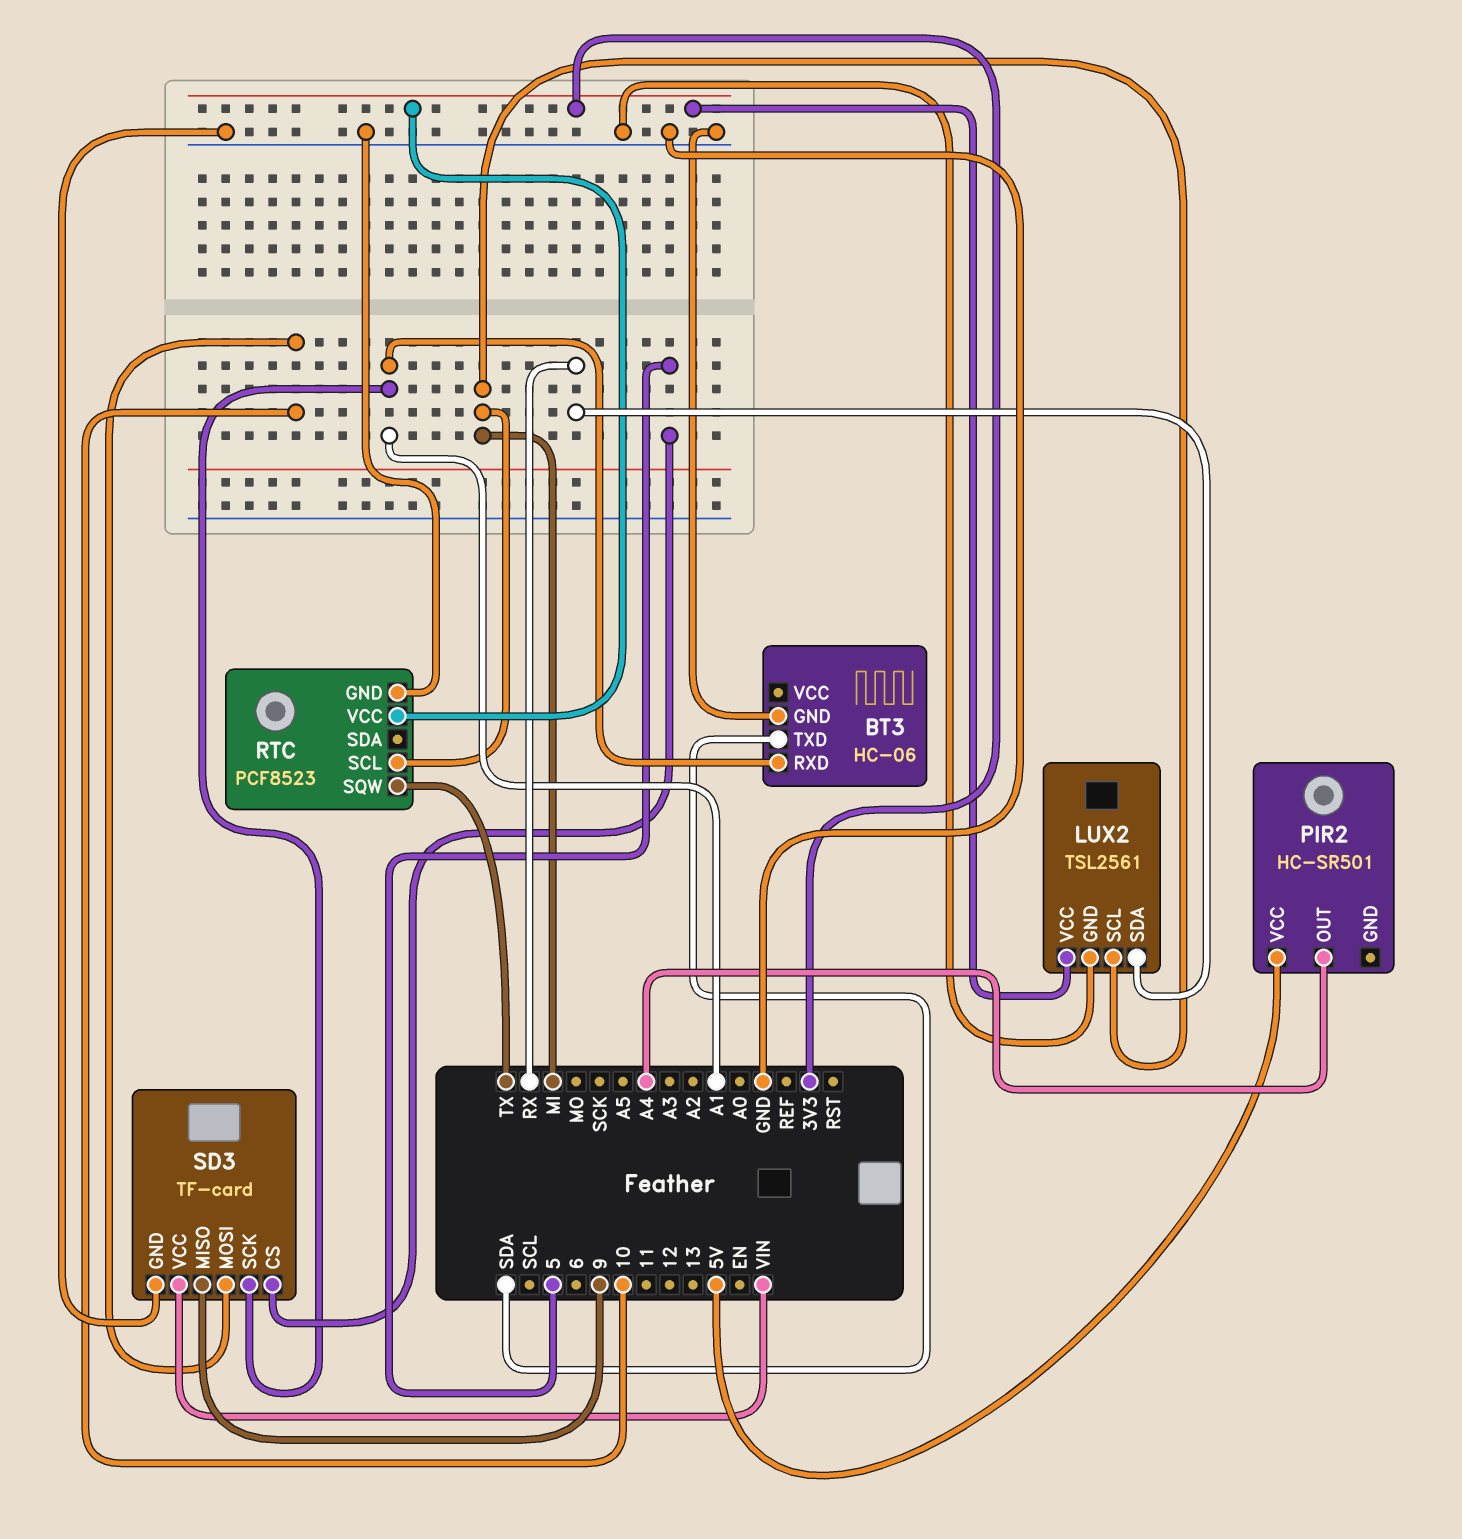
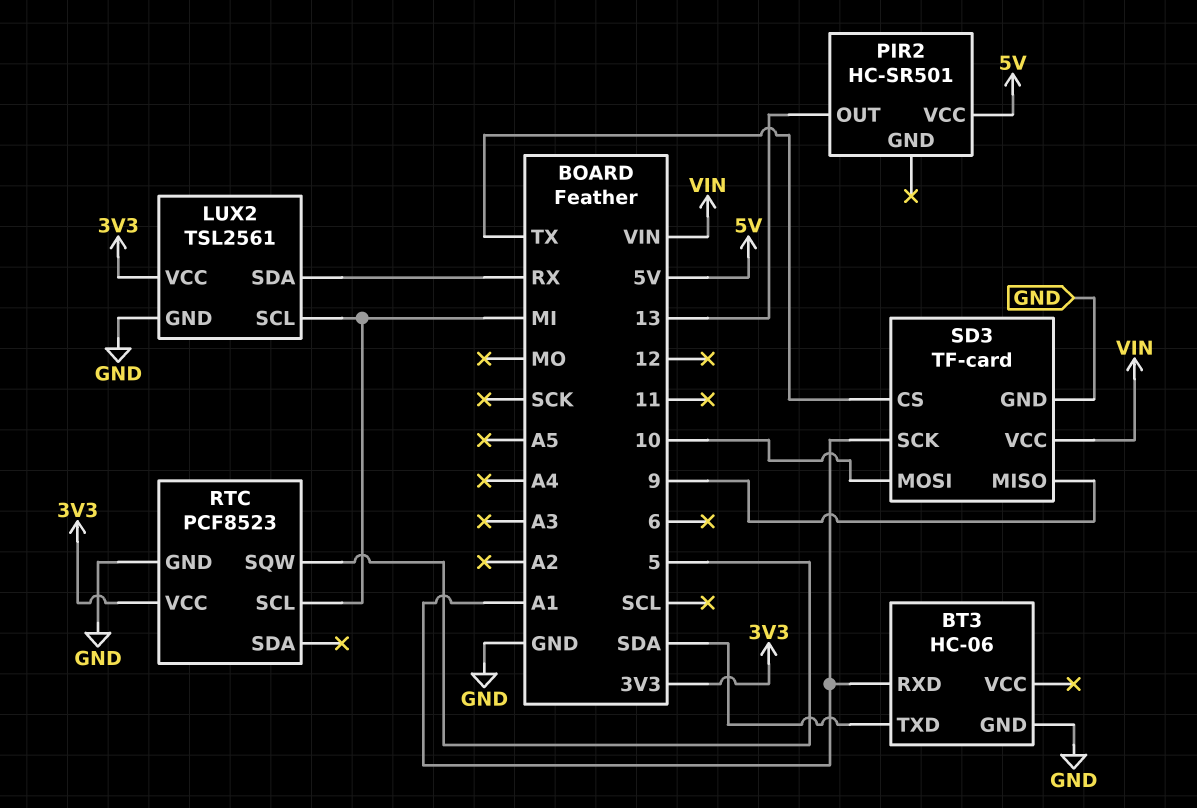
PIR2 pin OUT: A4 -> 13
RTC pin SQW: TX -> 5
SD3 pin CS: 5 -> TX

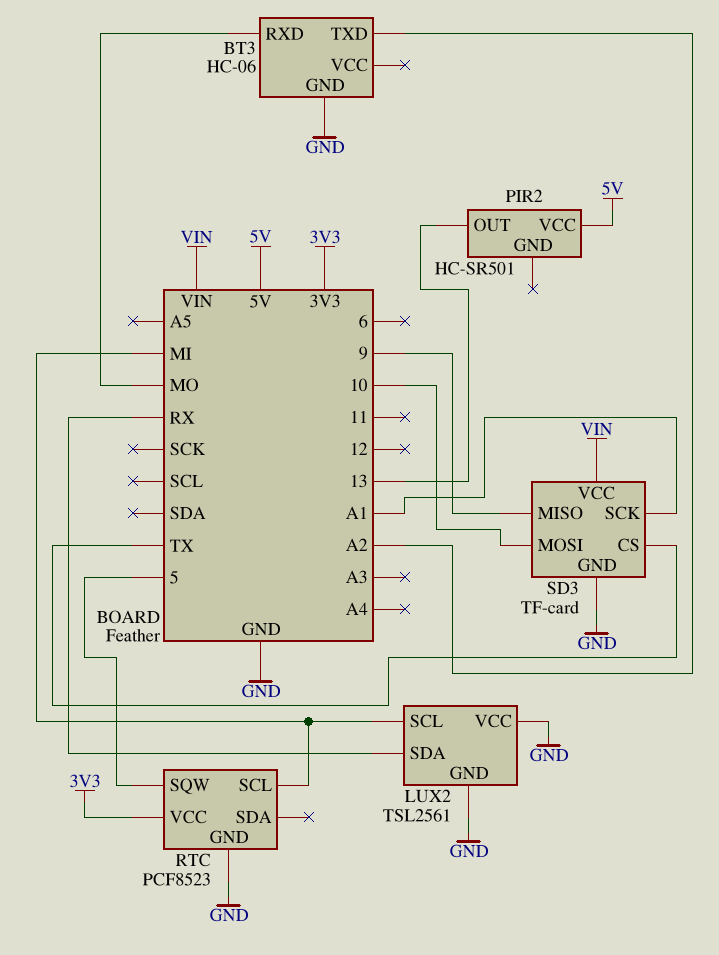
BT3 pin RXD: A1 -> MO
BT3 pin TXD: SDA -> A2
LUX2 pin VCC: 3V3 -> GND

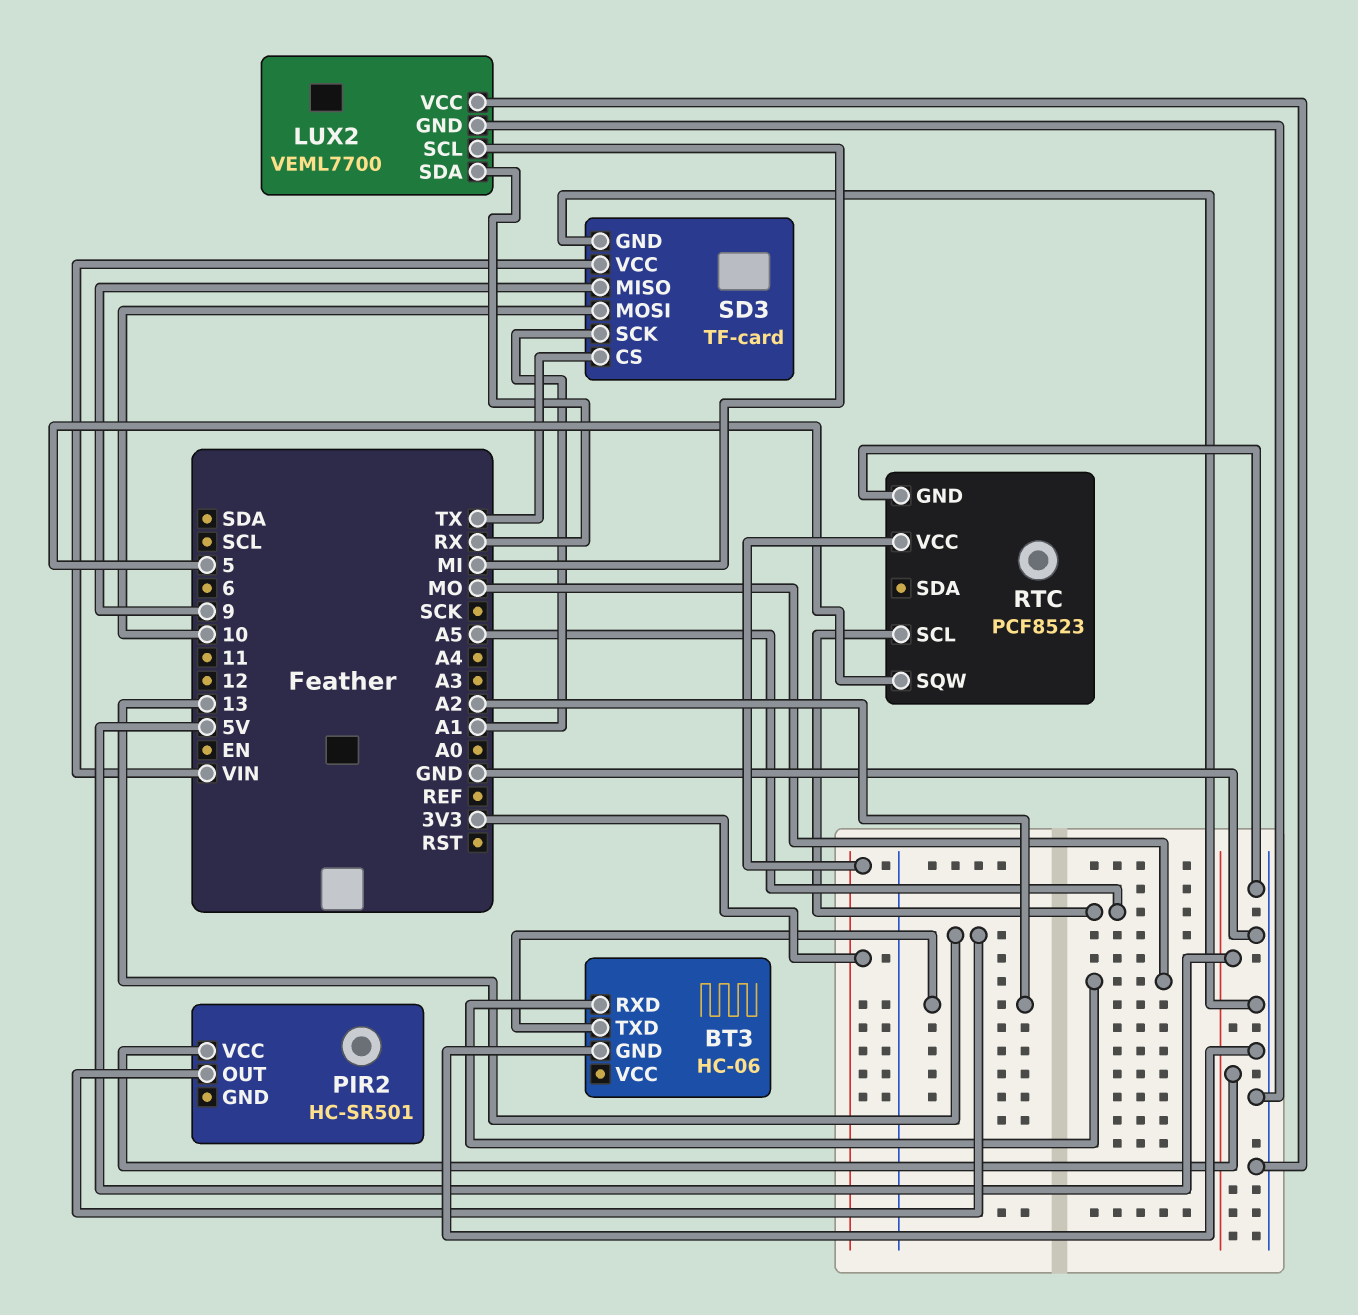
LUX2: TSL2561 -> VEML7700
RTC pin SCL: MI -> A5

